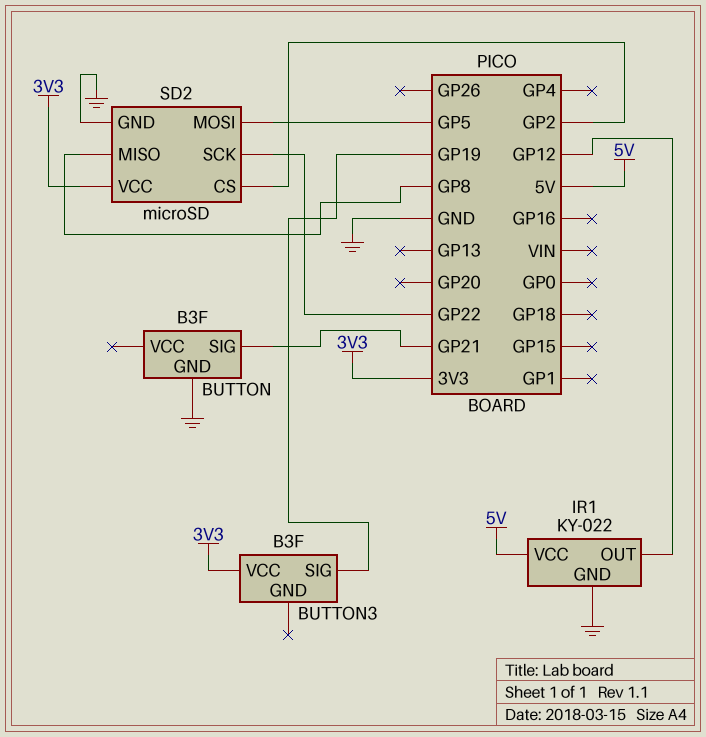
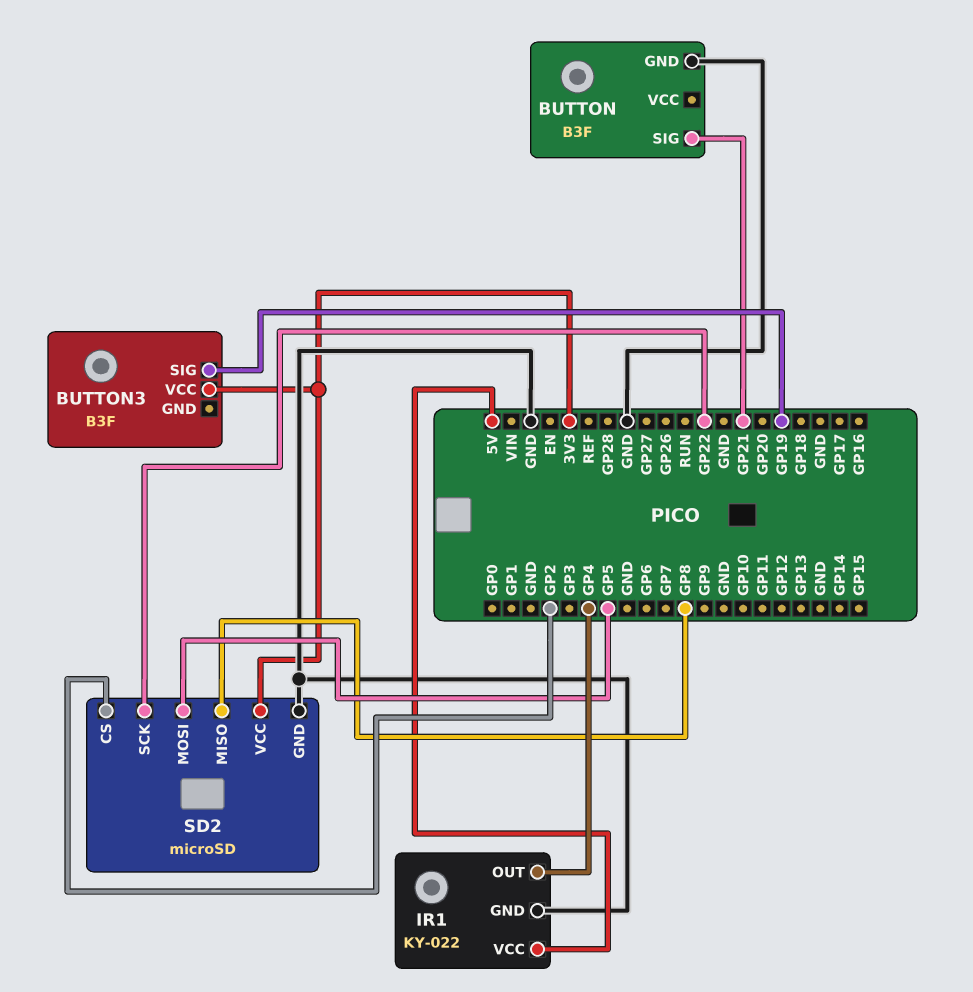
IR1 pin OUT: GP12 -> GP4

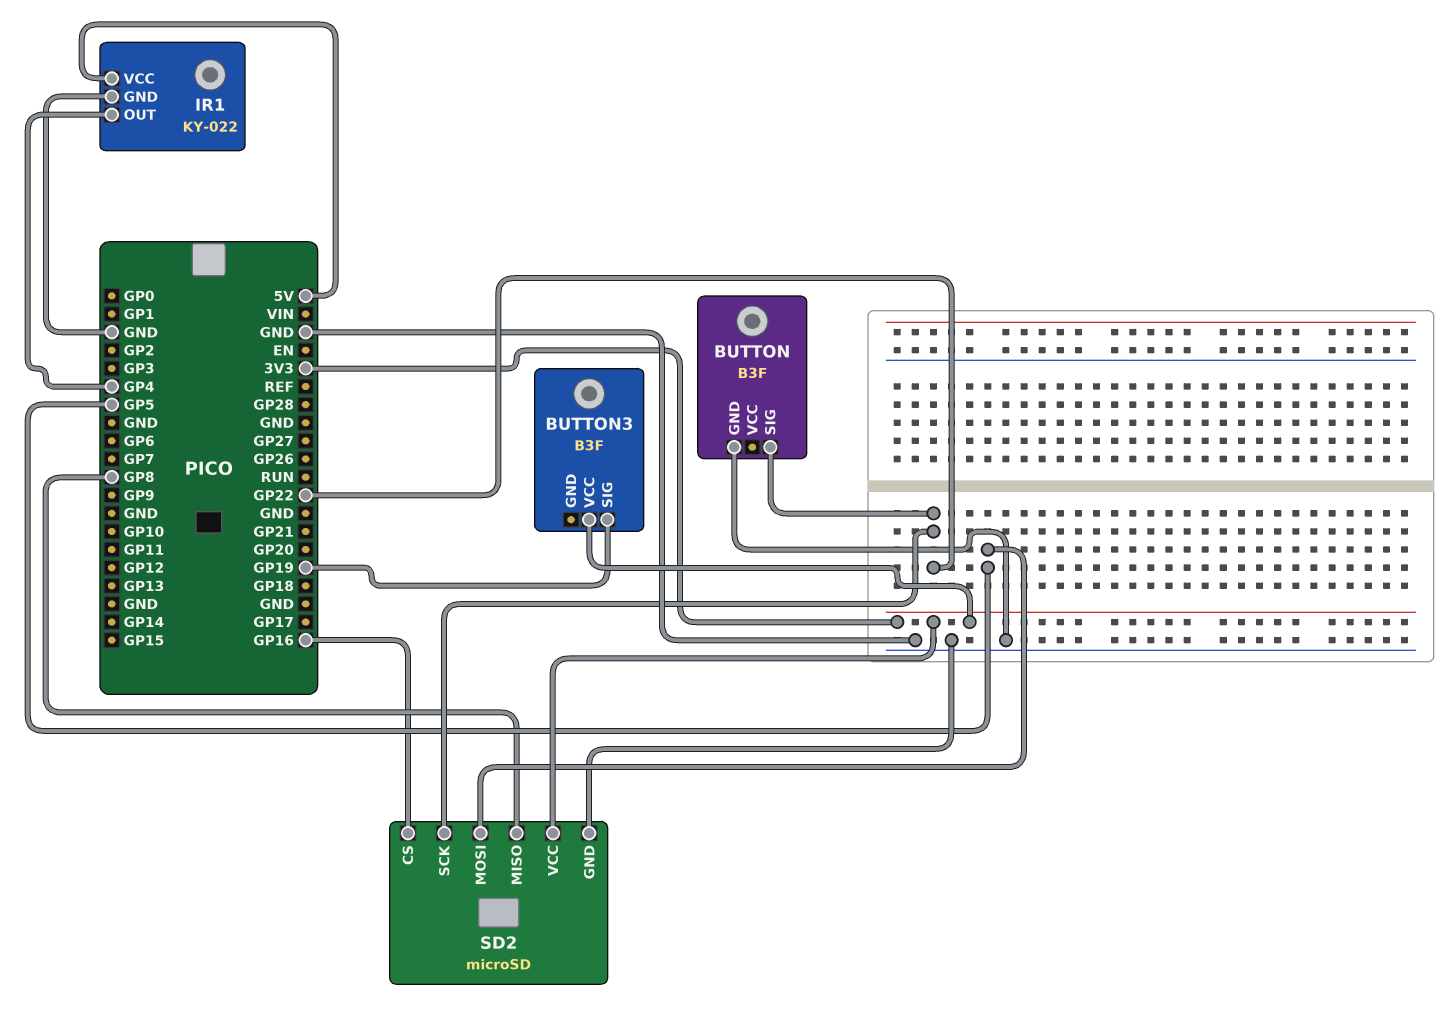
BUTTON pin SIG: GP21 -> GP22
SD2 pin CS: GP2 -> GP16

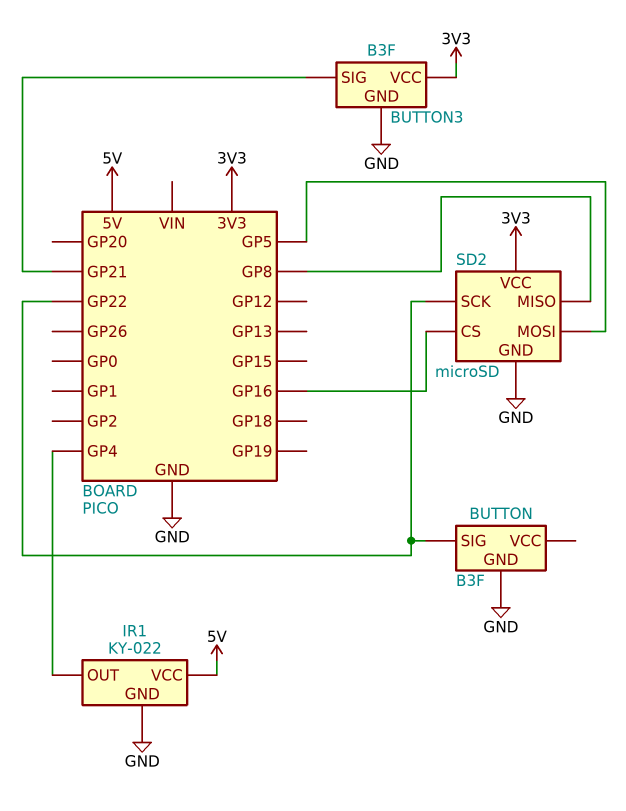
BUTTON3 pin GND: none -> GND
BUTTON3 pin SIG: GP19 -> GP21

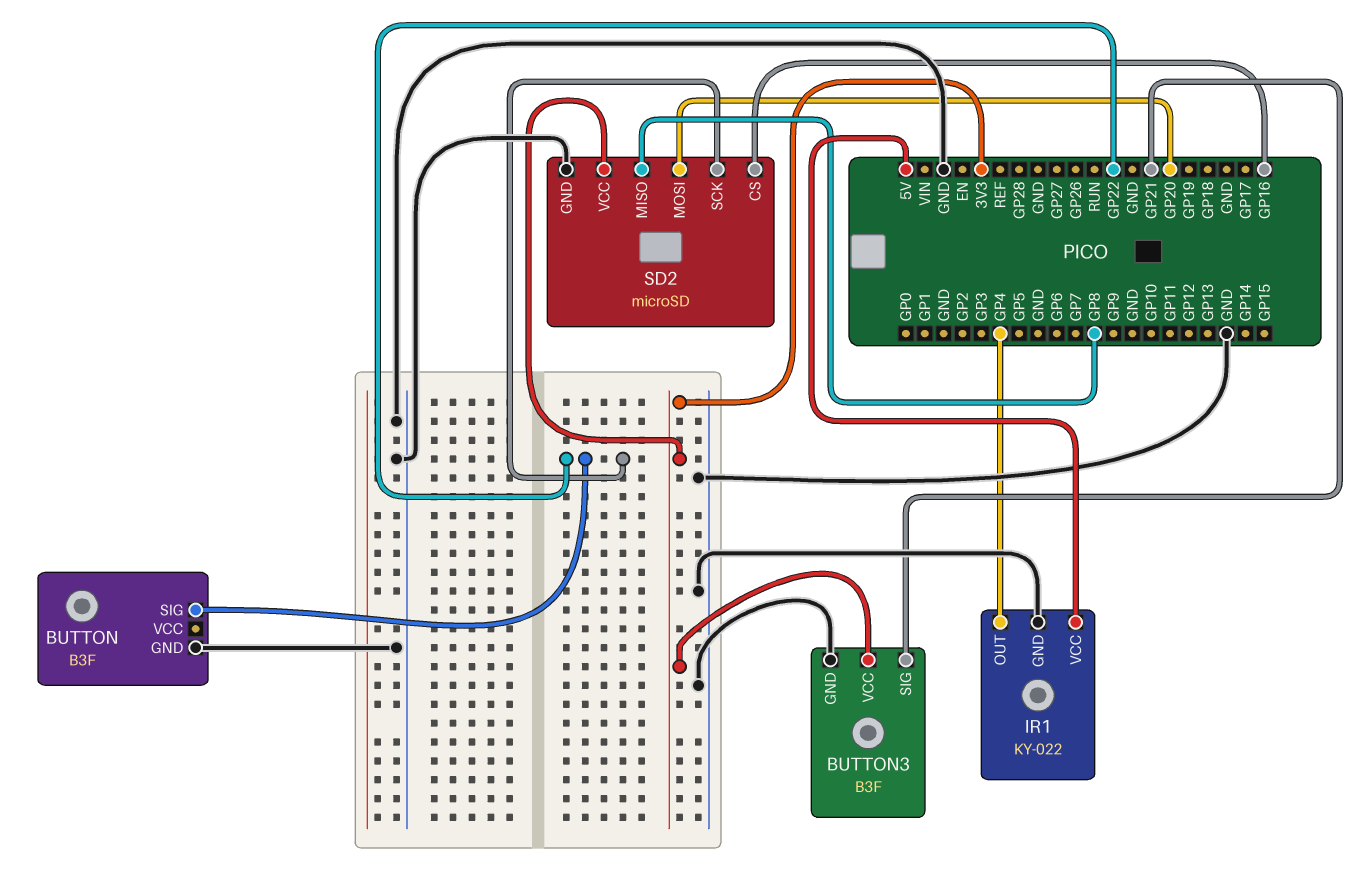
SD2 pin MOSI: GP5 -> GP20

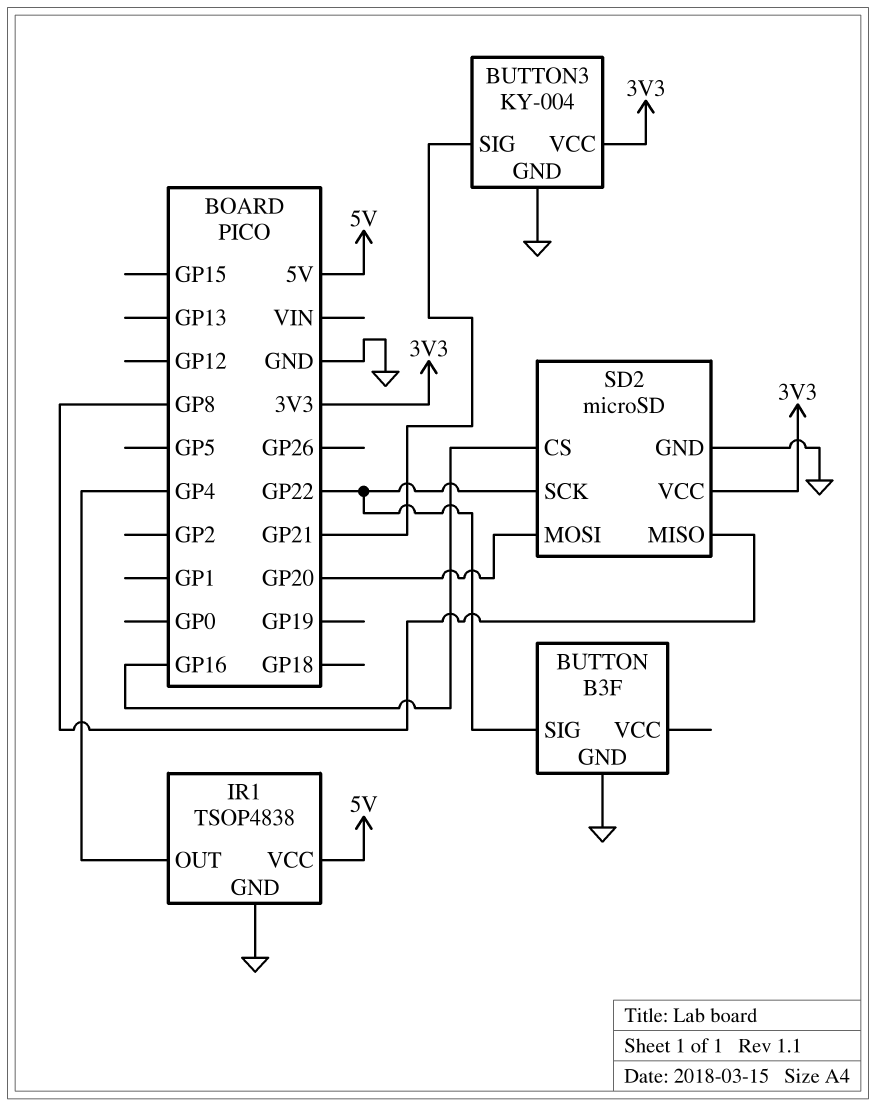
BUTTON3: B3F -> KY-004
IR1: KY-022 -> TSOP4838

